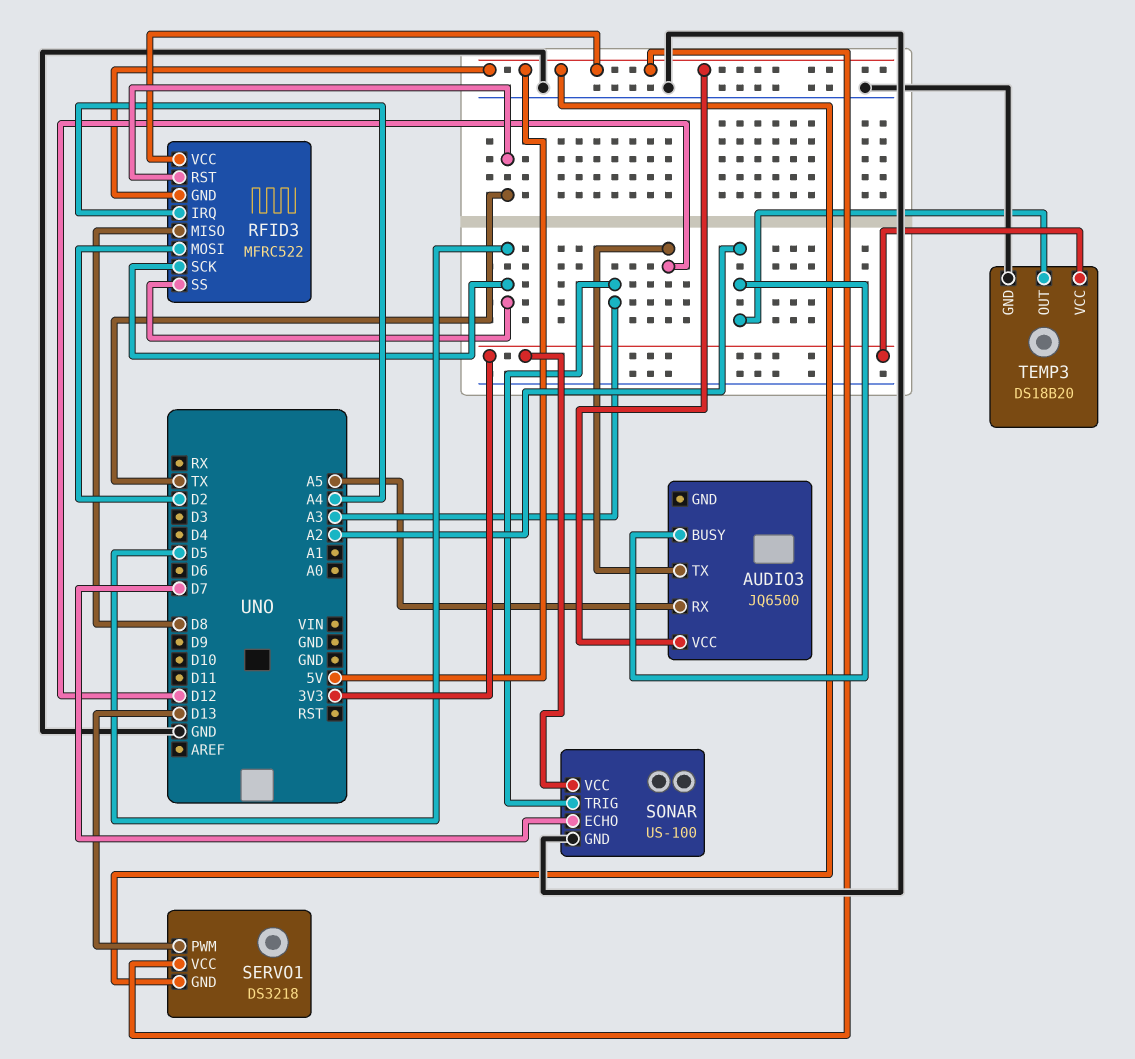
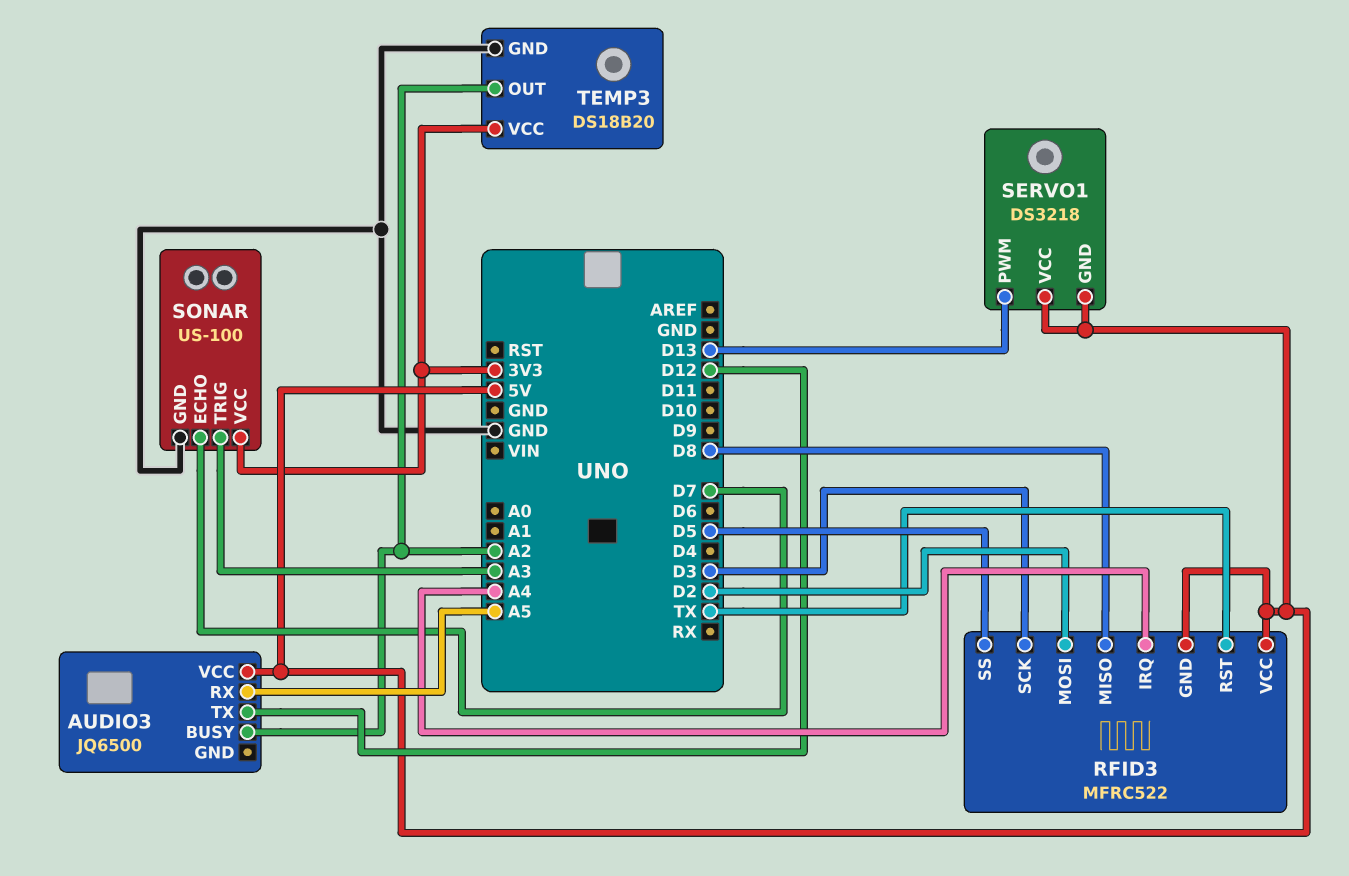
RFID3 pin SCK: D5 -> D3

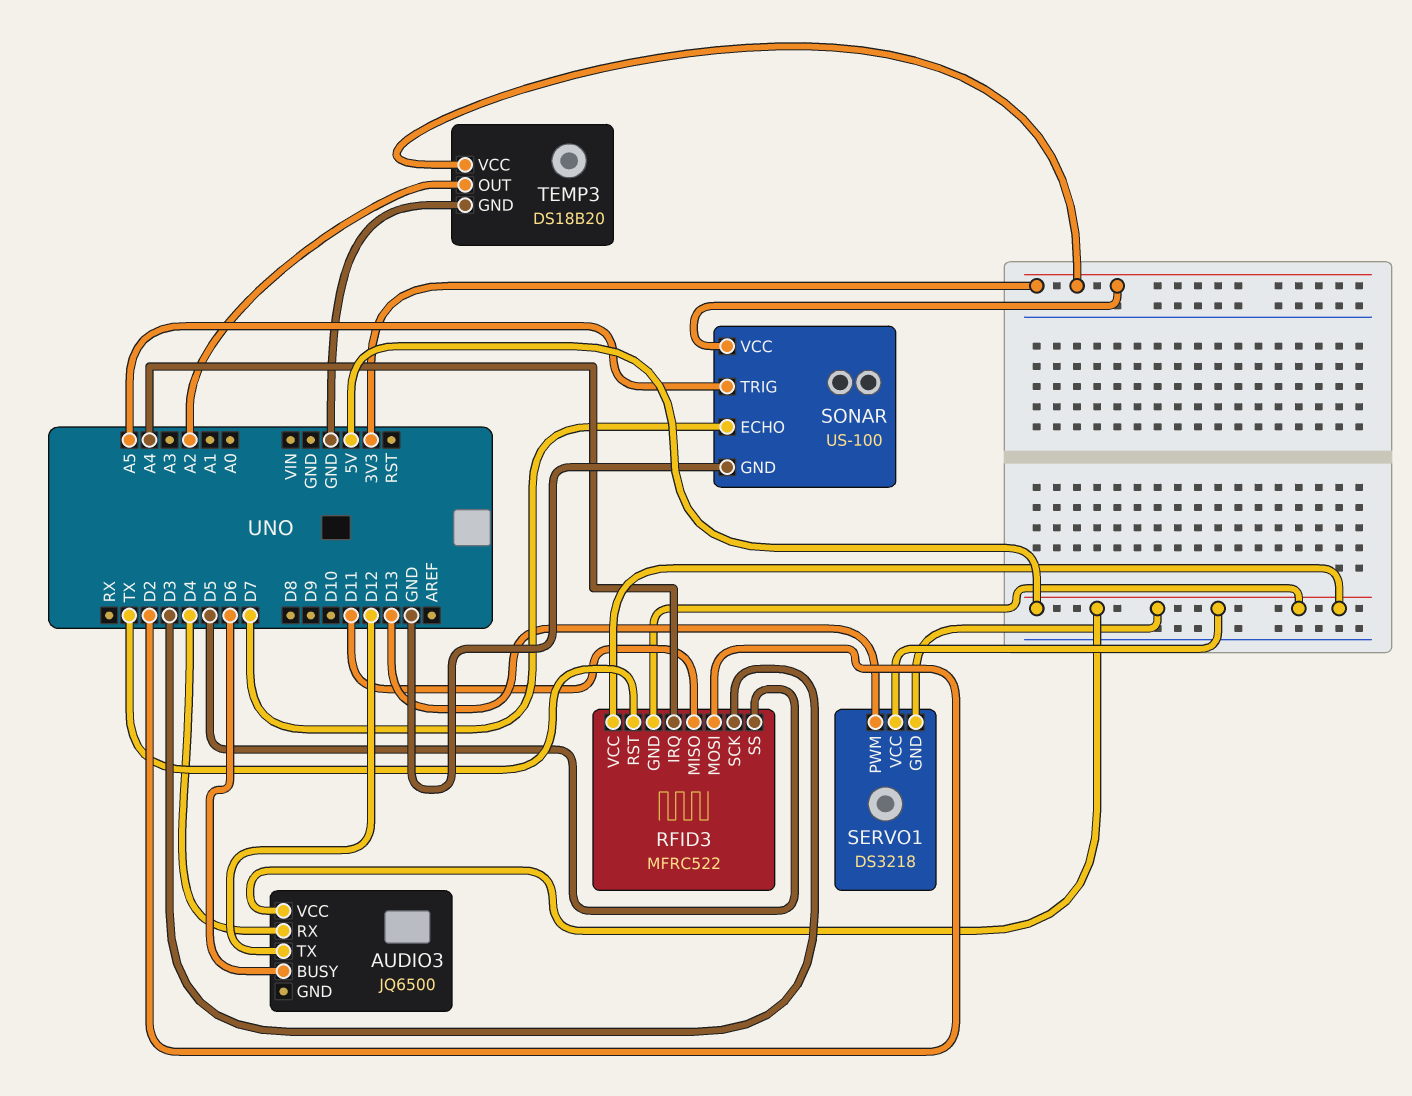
AUDIO3 pin BUSY: A2 -> D6
AUDIO3 pin RX: A5 -> D4
RFID3 pin MISO: D8 -> D11
SONAR pin TRIG: A3 -> A5

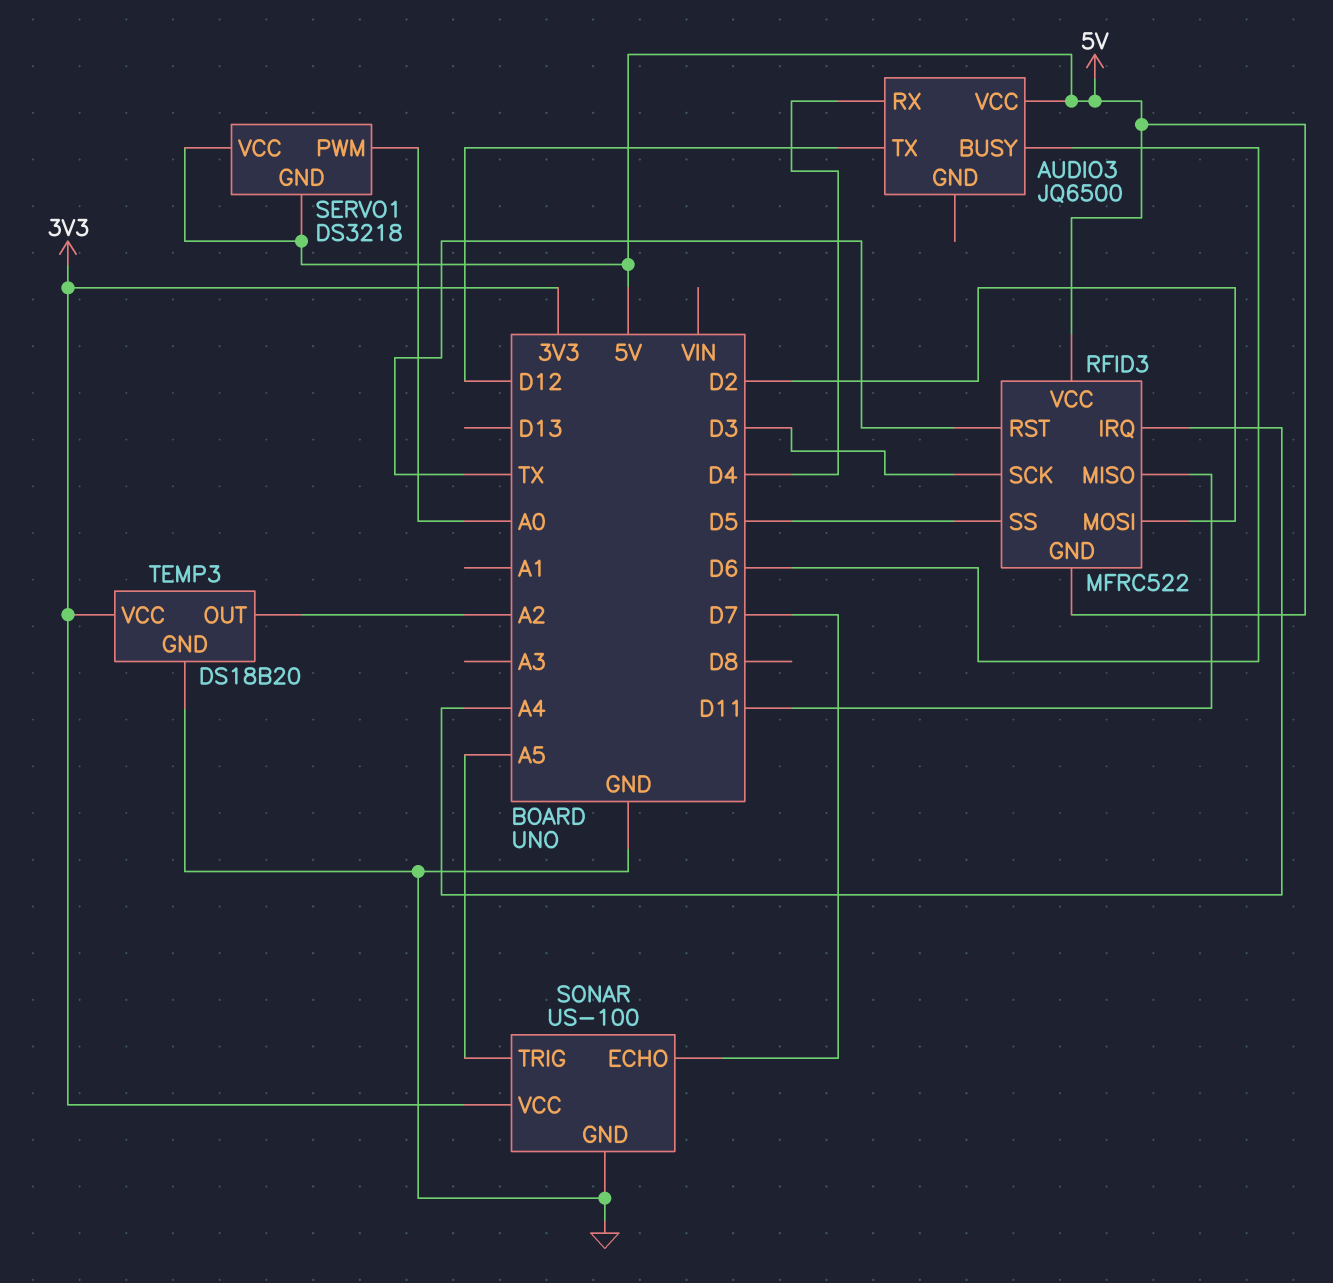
SERVO1 pin PWM: D13 -> A0

